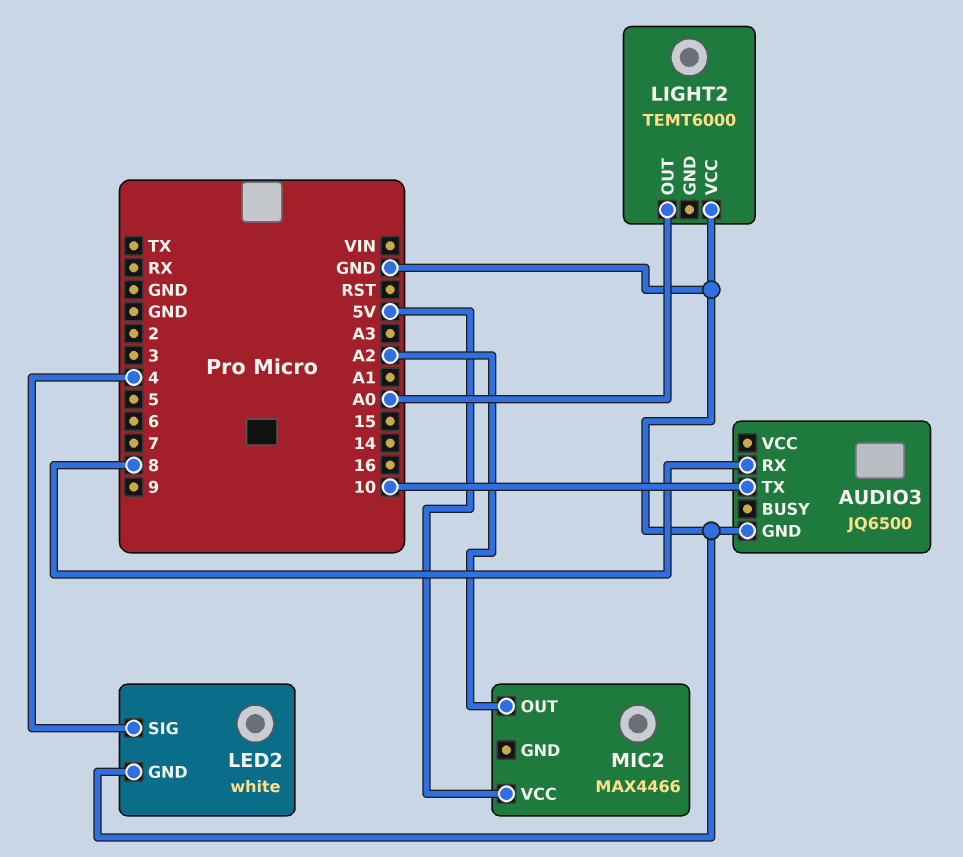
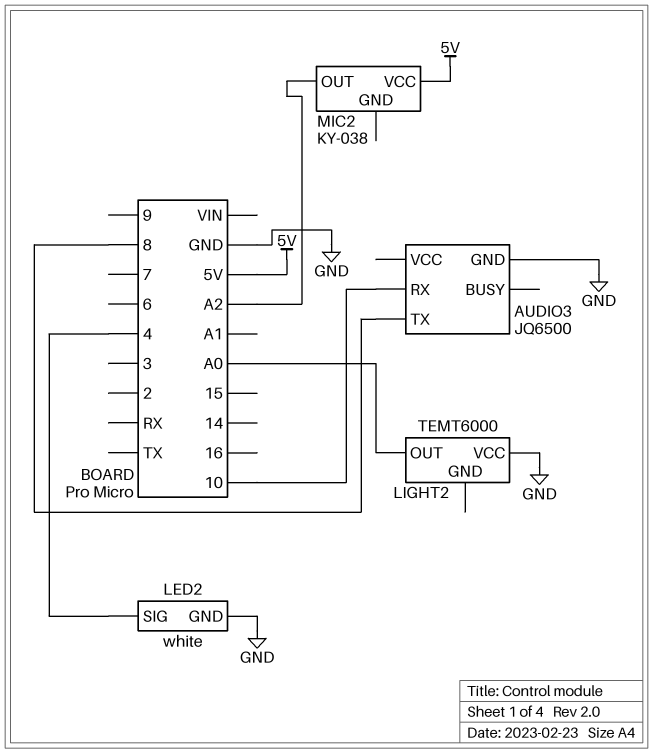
AUDIO3 pin RX: 8 -> 10
AUDIO3 pin TX: 10 -> 8
MIC2: MAX4466 -> KY-038

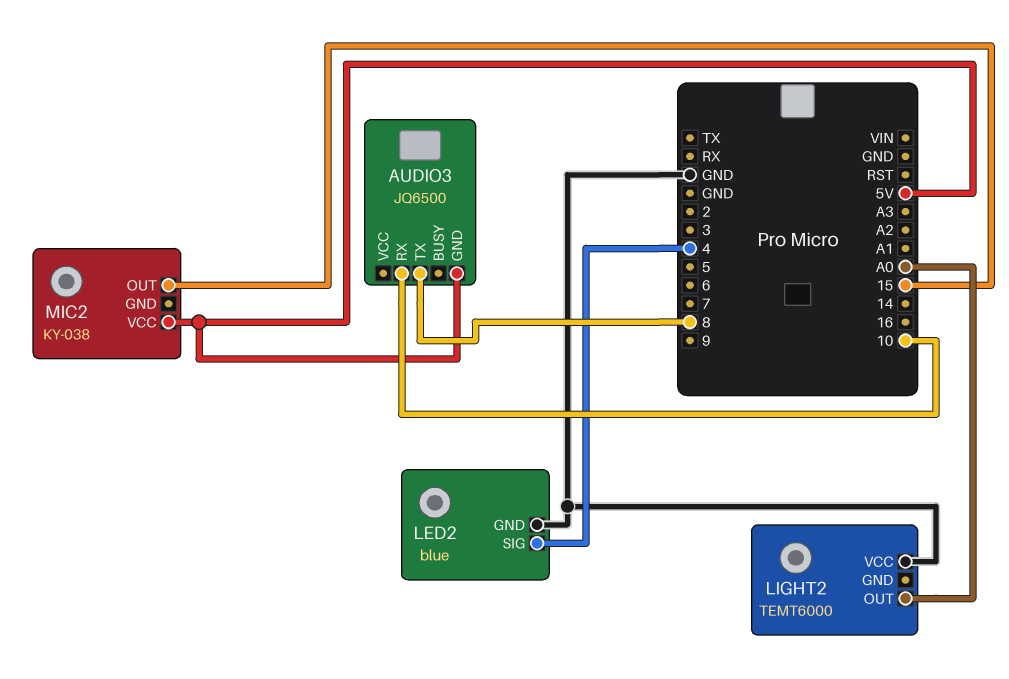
AUDIO3 pin GND: GND -> 5V
LED2: white -> blue
MIC2 pin OUT: A2 -> 15

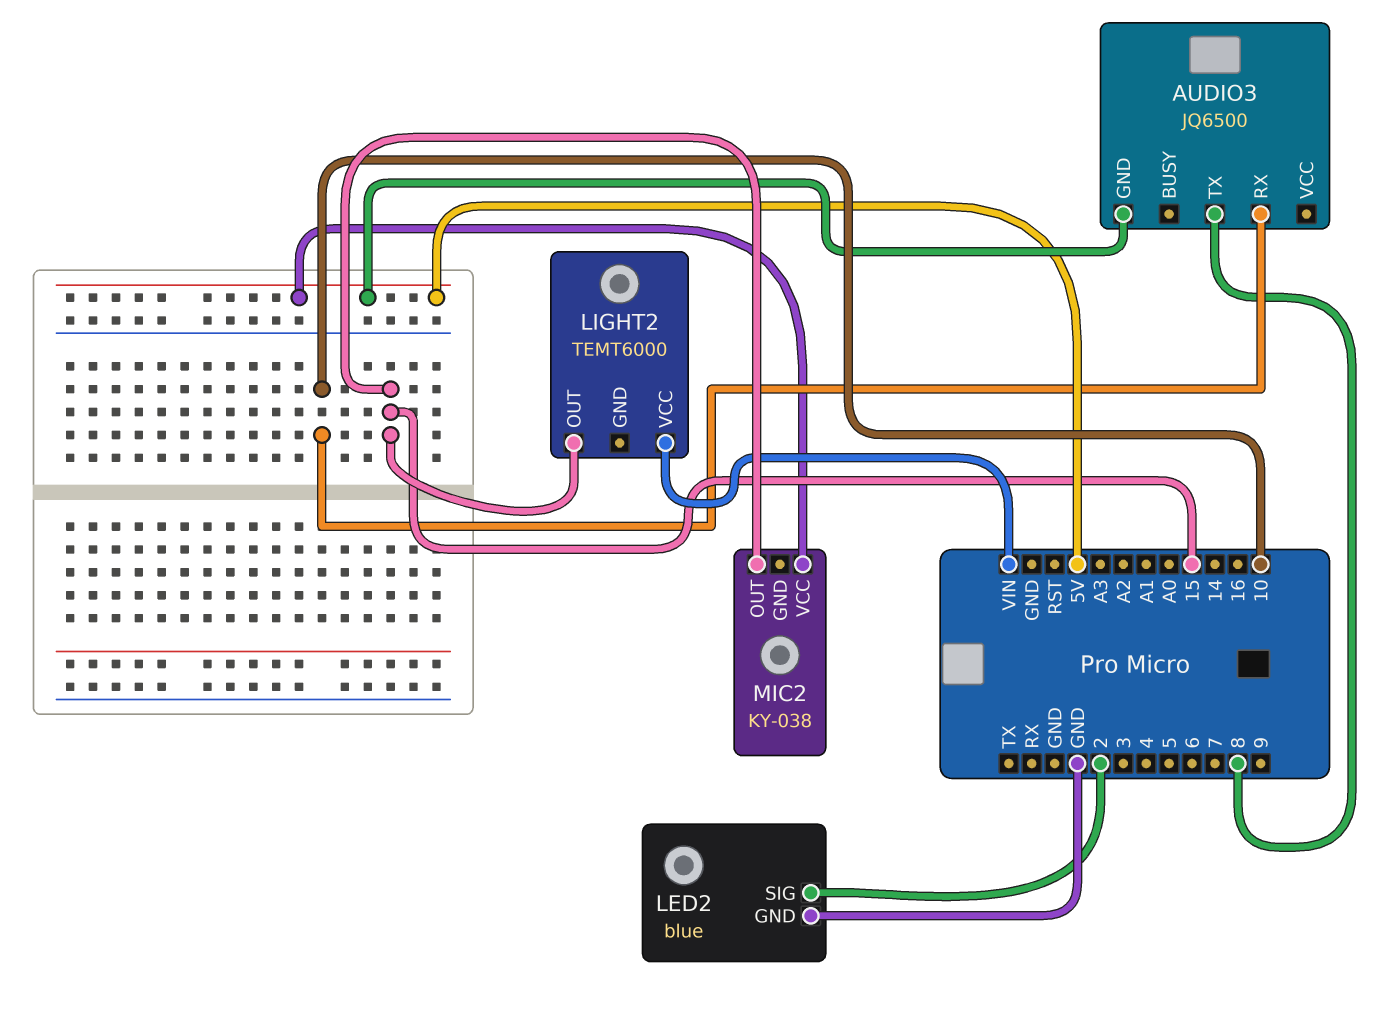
LED2 pin SIG: 4 -> 2
LIGHT2 pin OUT: A0 -> 15
LIGHT2 pin VCC: GND -> VIN

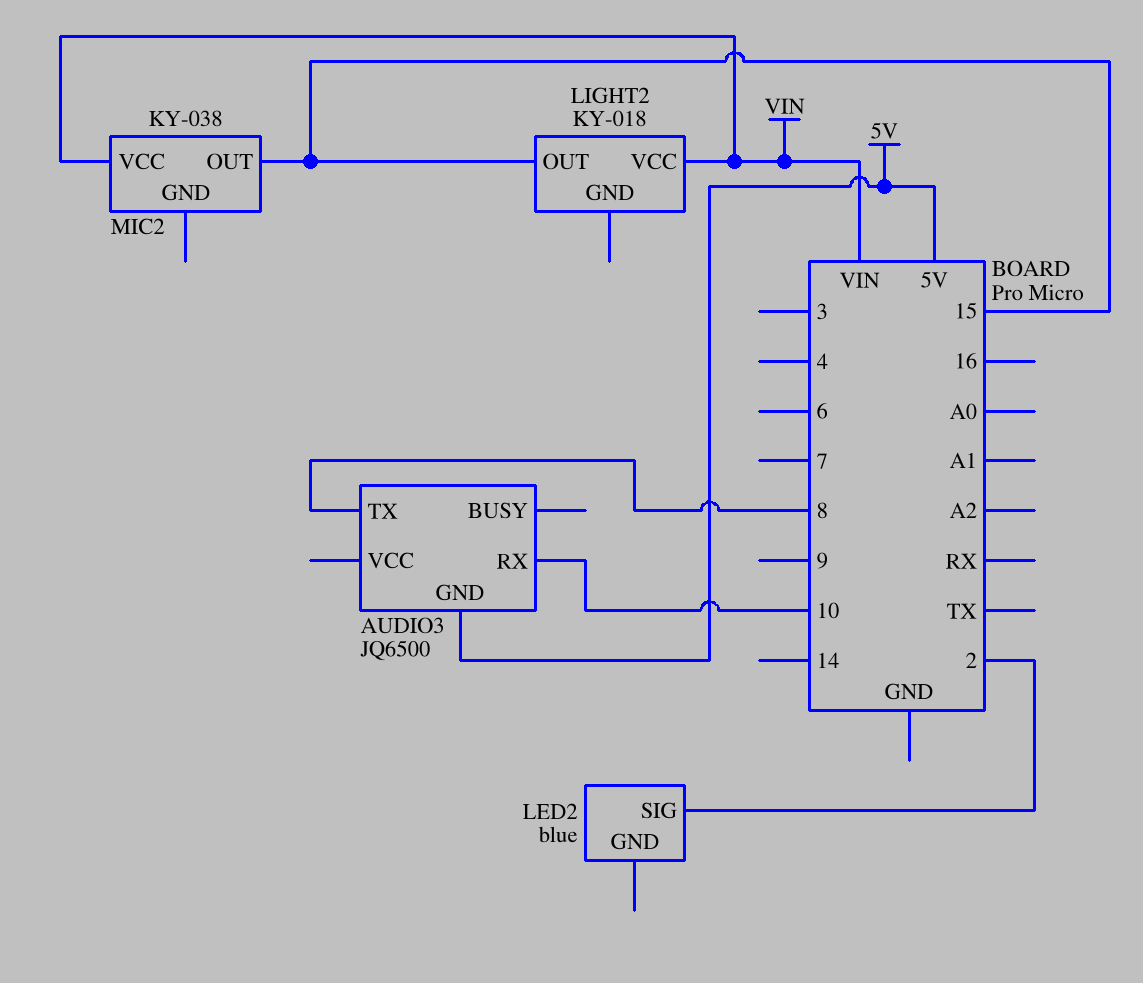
LED2 pin GND: GND -> none
LIGHT2: TEMT6000 -> KY-018
MIC2 pin VCC: 5V -> VIN

